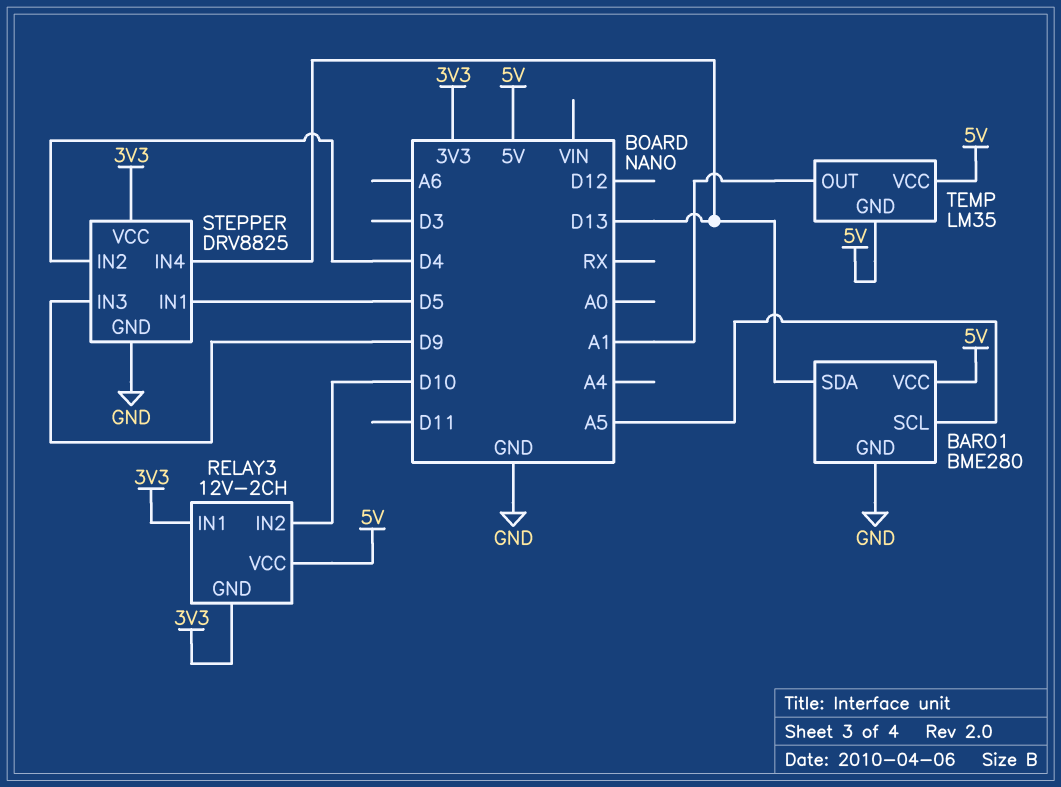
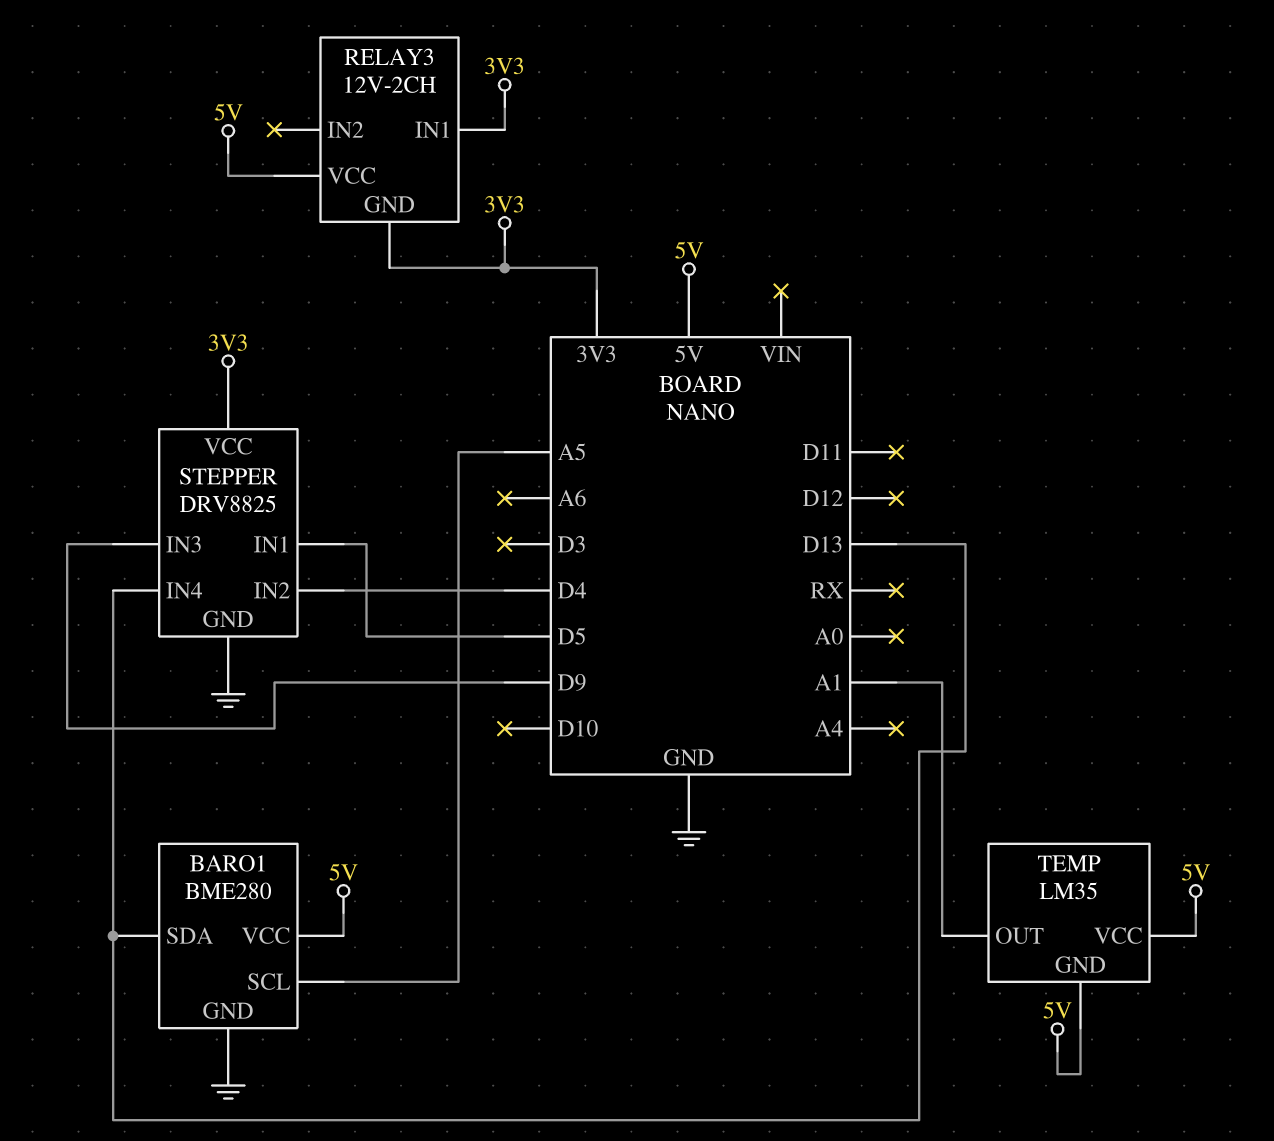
RELAY3 pin IN2: D10 -> none

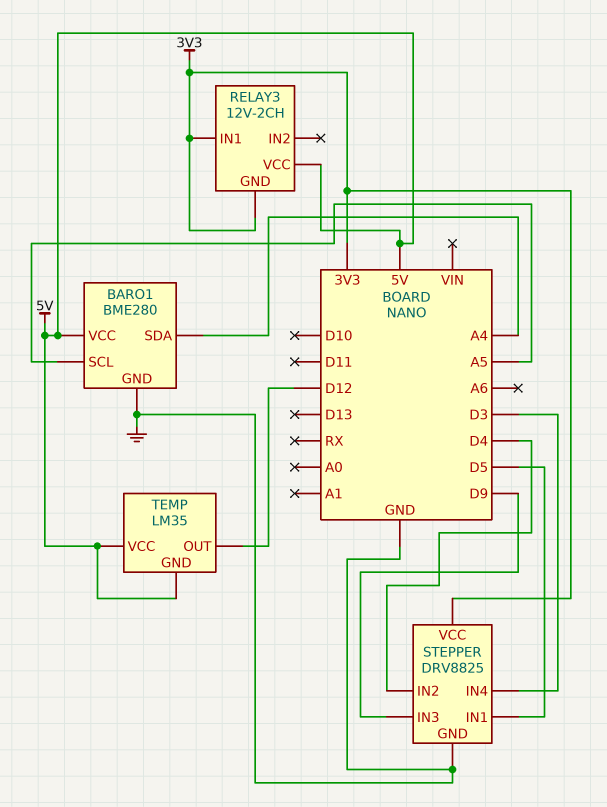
BARO1 pin SDA: D13 -> A4
STEPPER pin IN4: D13 -> D3
TEMP pin OUT: A1 -> D12

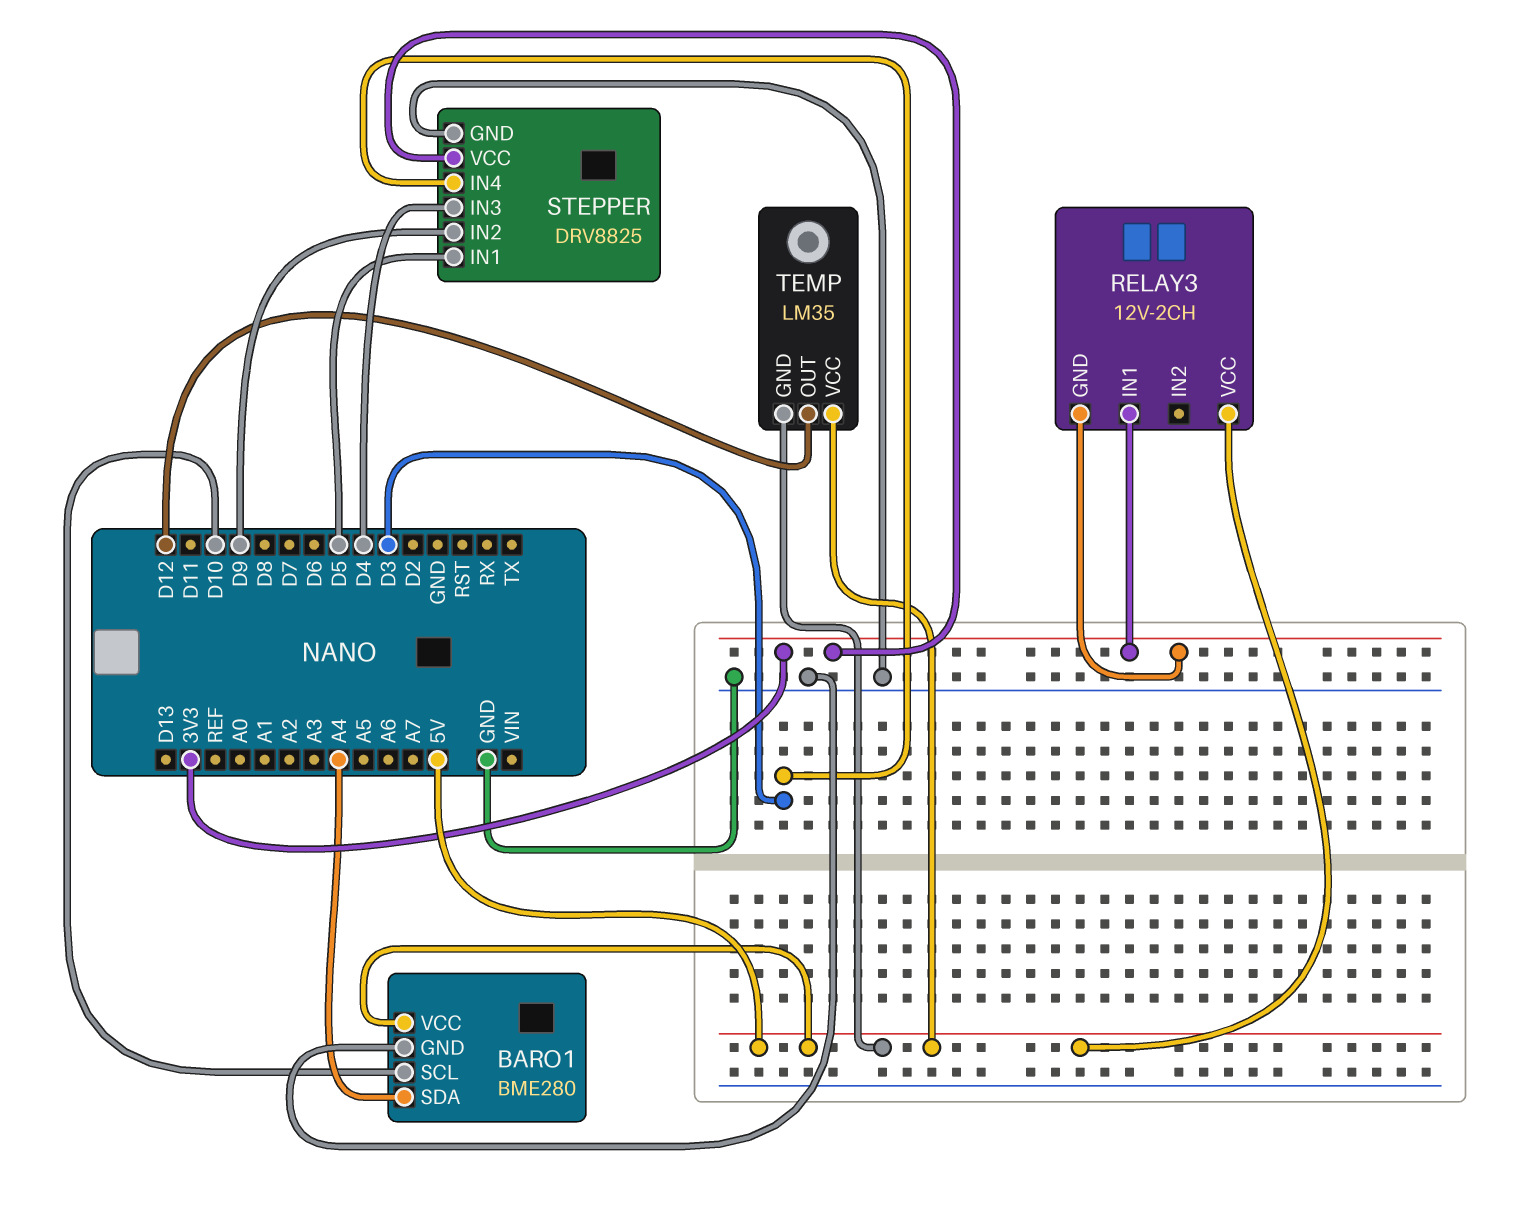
BARO1 pin SCL: A5 -> D10
STEPPER pin IN2: D4 -> D9
STEPPER pin IN3: D9 -> D4

